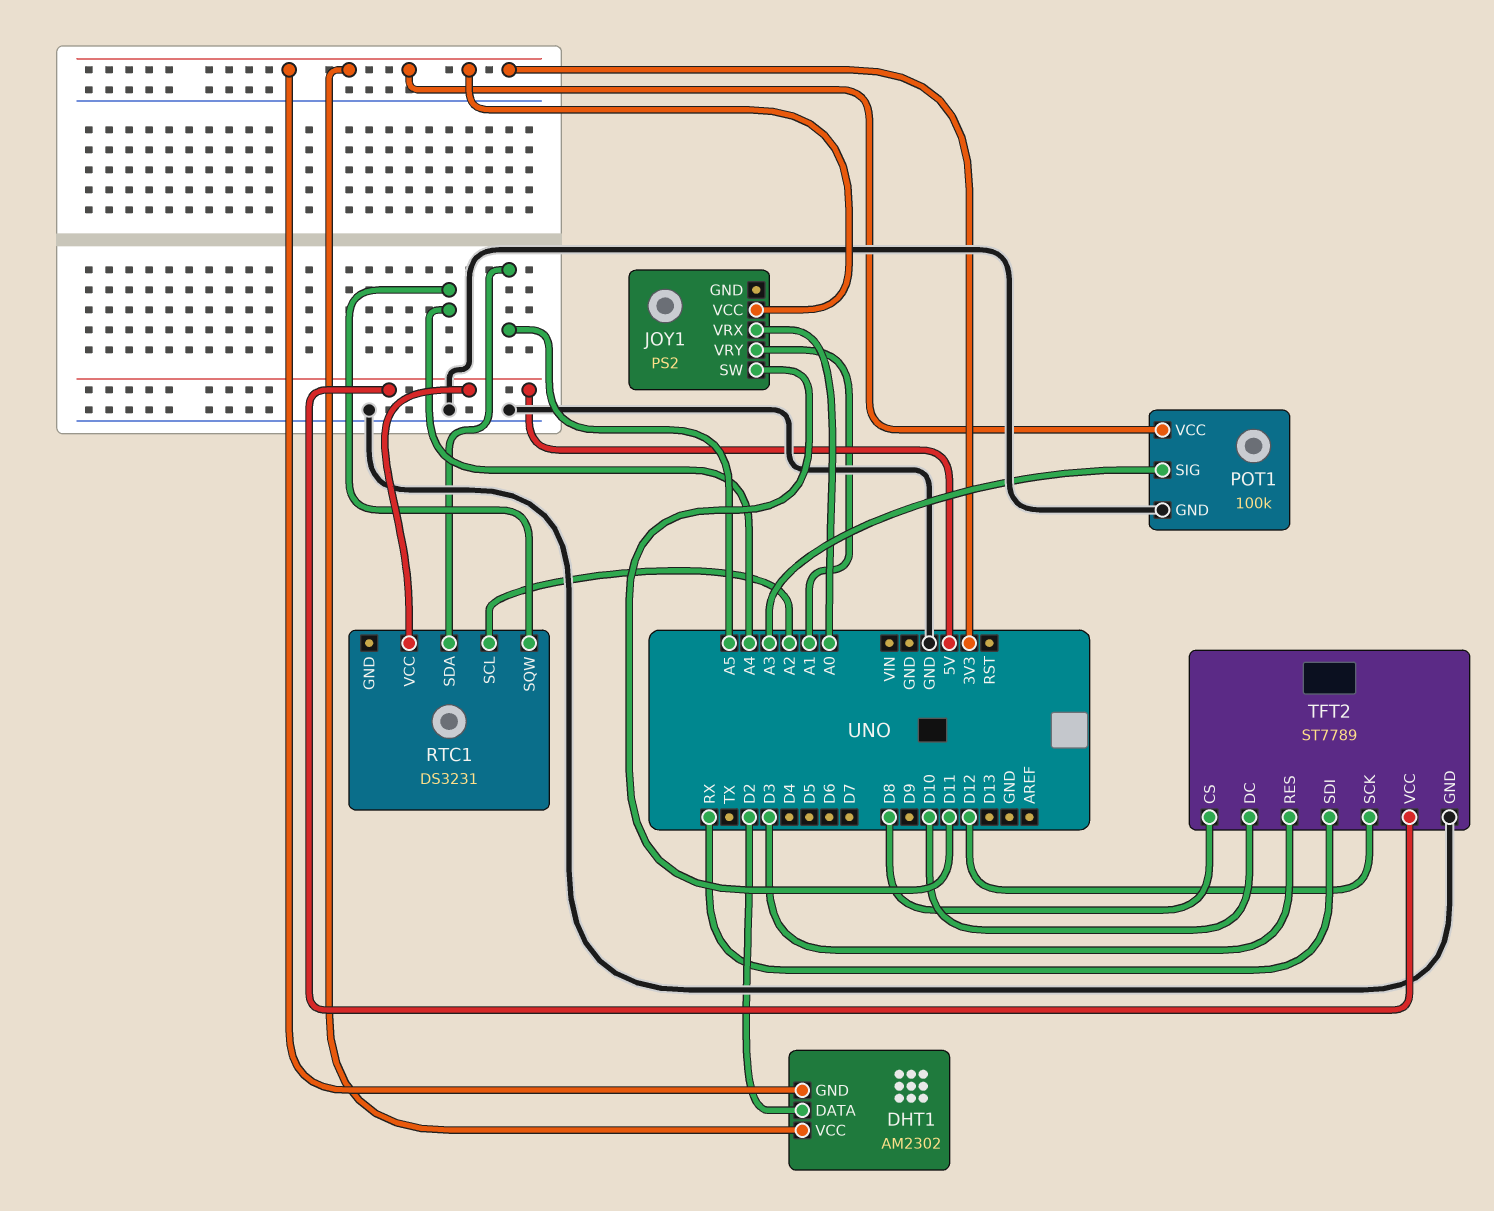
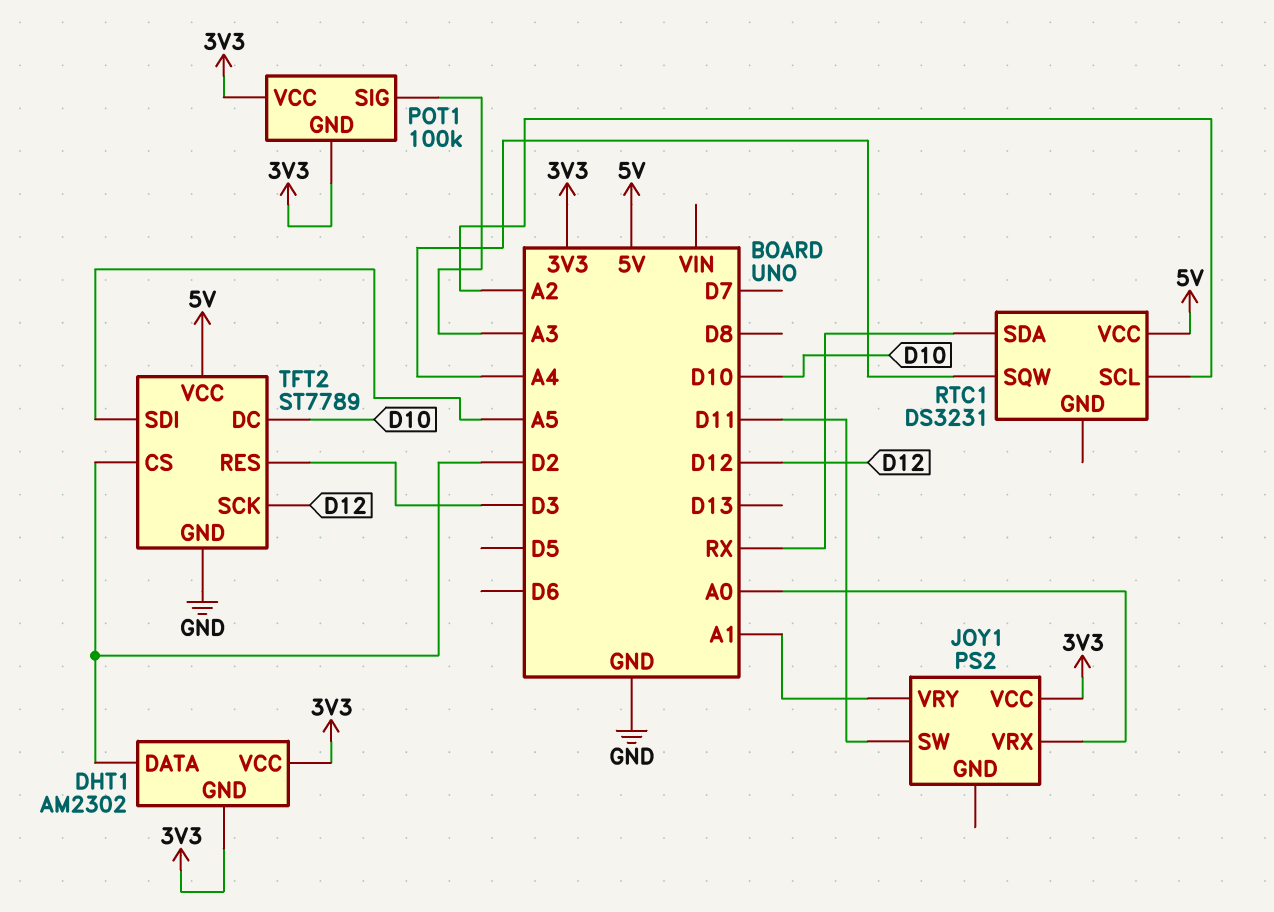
POT1 pin GND: GND -> 3V3
RTC1 pin SDA: A5 -> RX
TFT2 pin CS: D8 -> D2
TFT2 pin SDI: RX -> A5

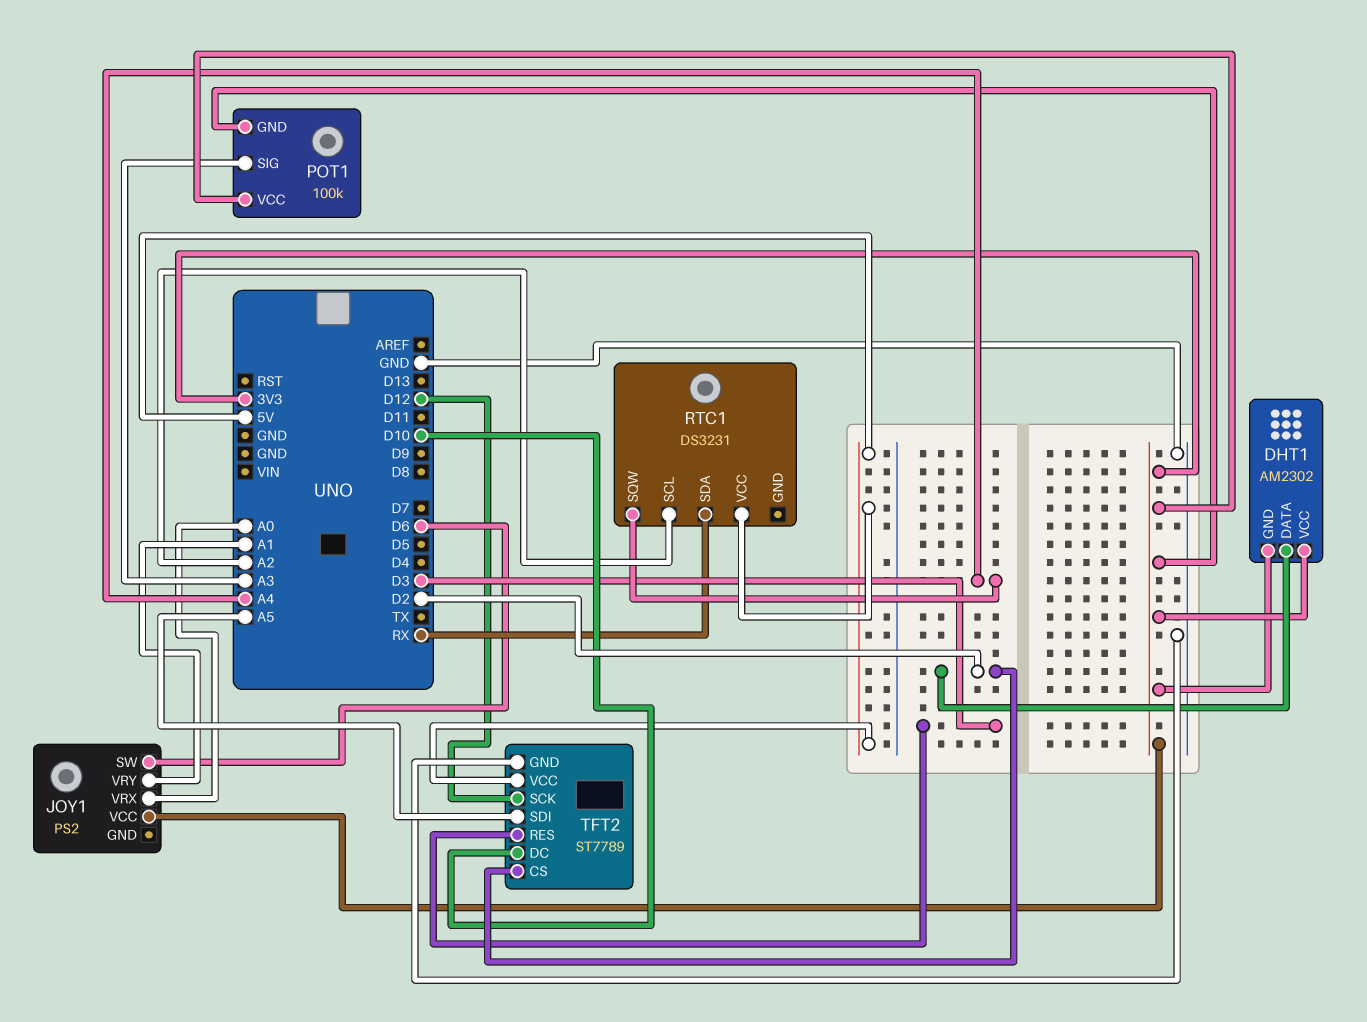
JOY1 pin SW: D11 -> D6

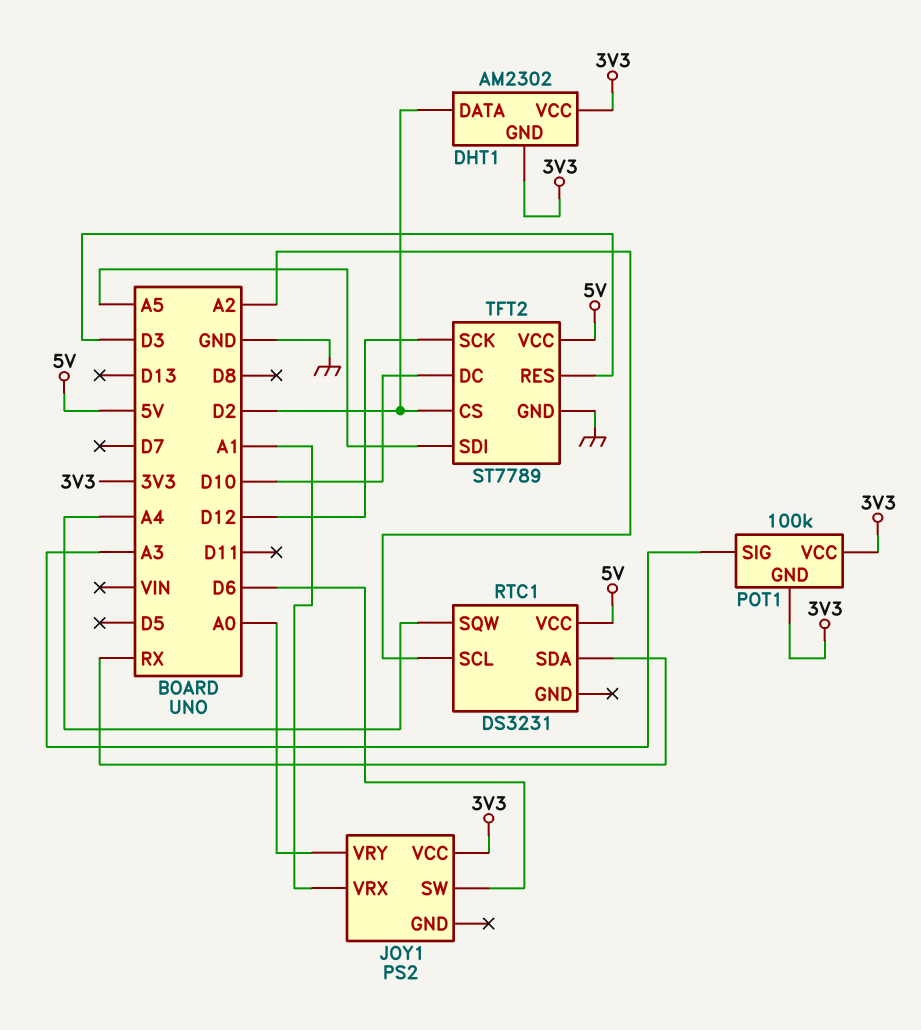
JOY1 pin VRX: A0 -> A1
JOY1 pin VRY: A1 -> A0

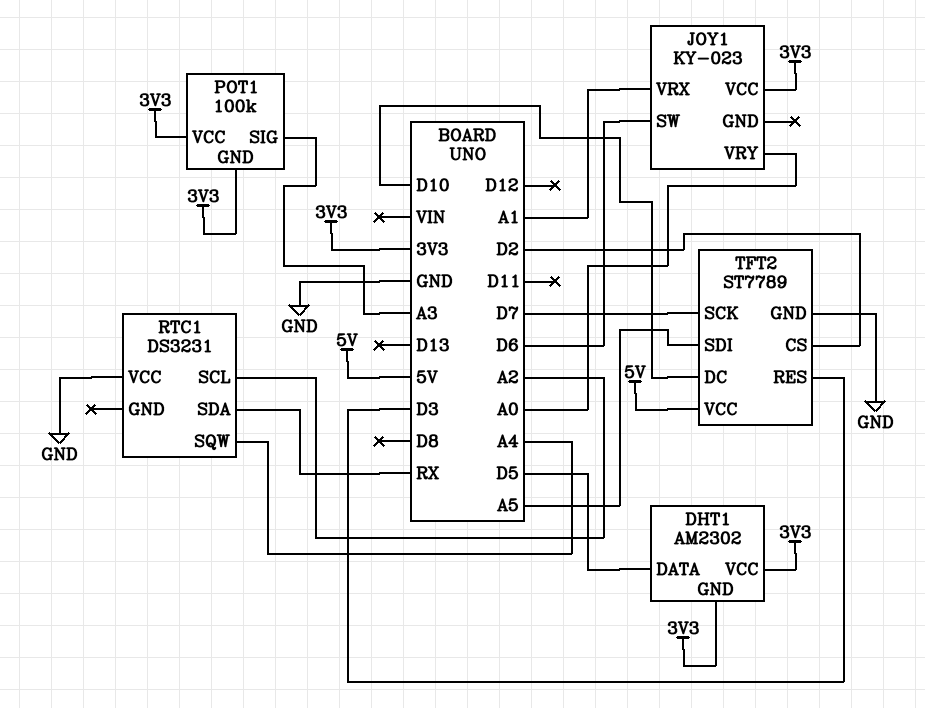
DHT1 pin DATA: D2 -> D5
JOY1: PS2 -> KY-023
RTC1 pin VCC: 5V -> GND
TFT2 pin SCK: D12 -> D7

